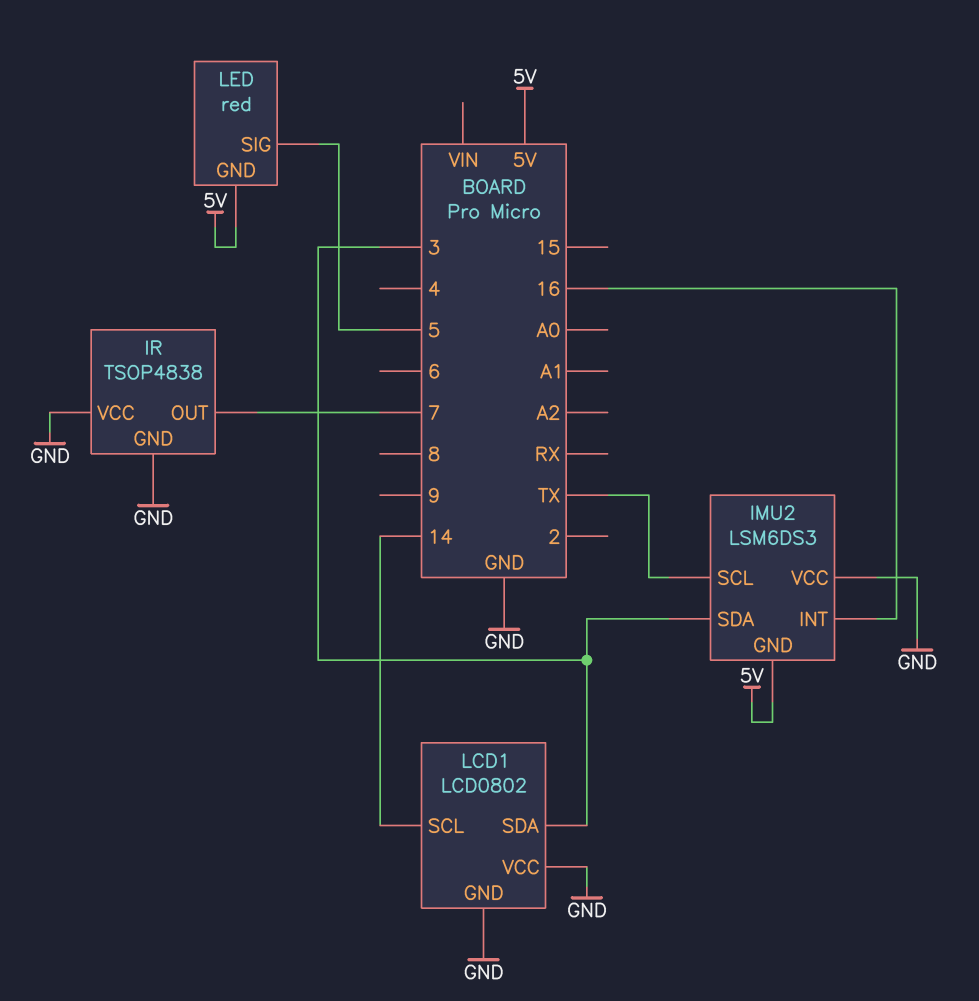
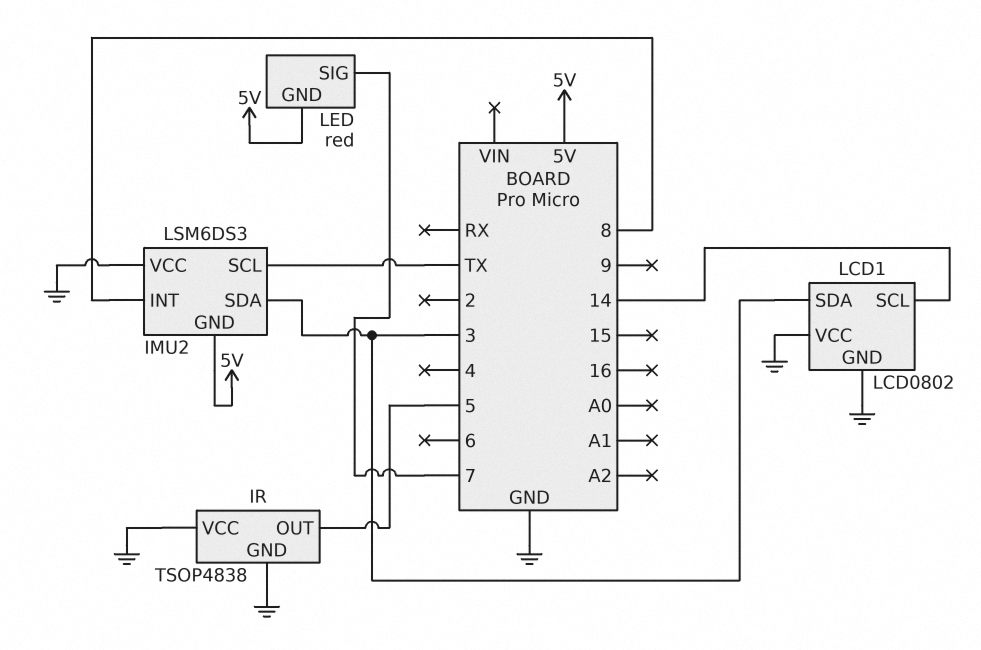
IMU2 pin INT: 16 -> 8
IR pin OUT: 7 -> 5
LED pin SIG: 5 -> 7

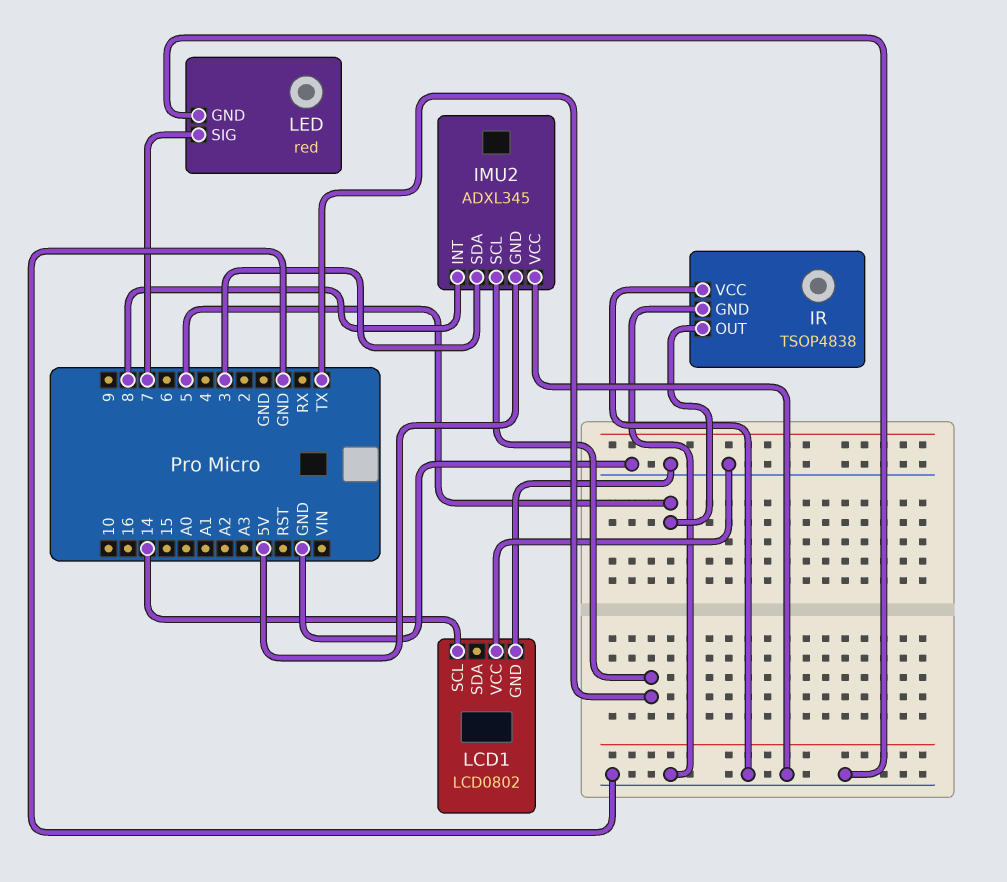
IMU2: LSM6DS3 -> ADXL345
LCD1 pin SDA: 3 -> none
LED pin GND: 5V -> GND

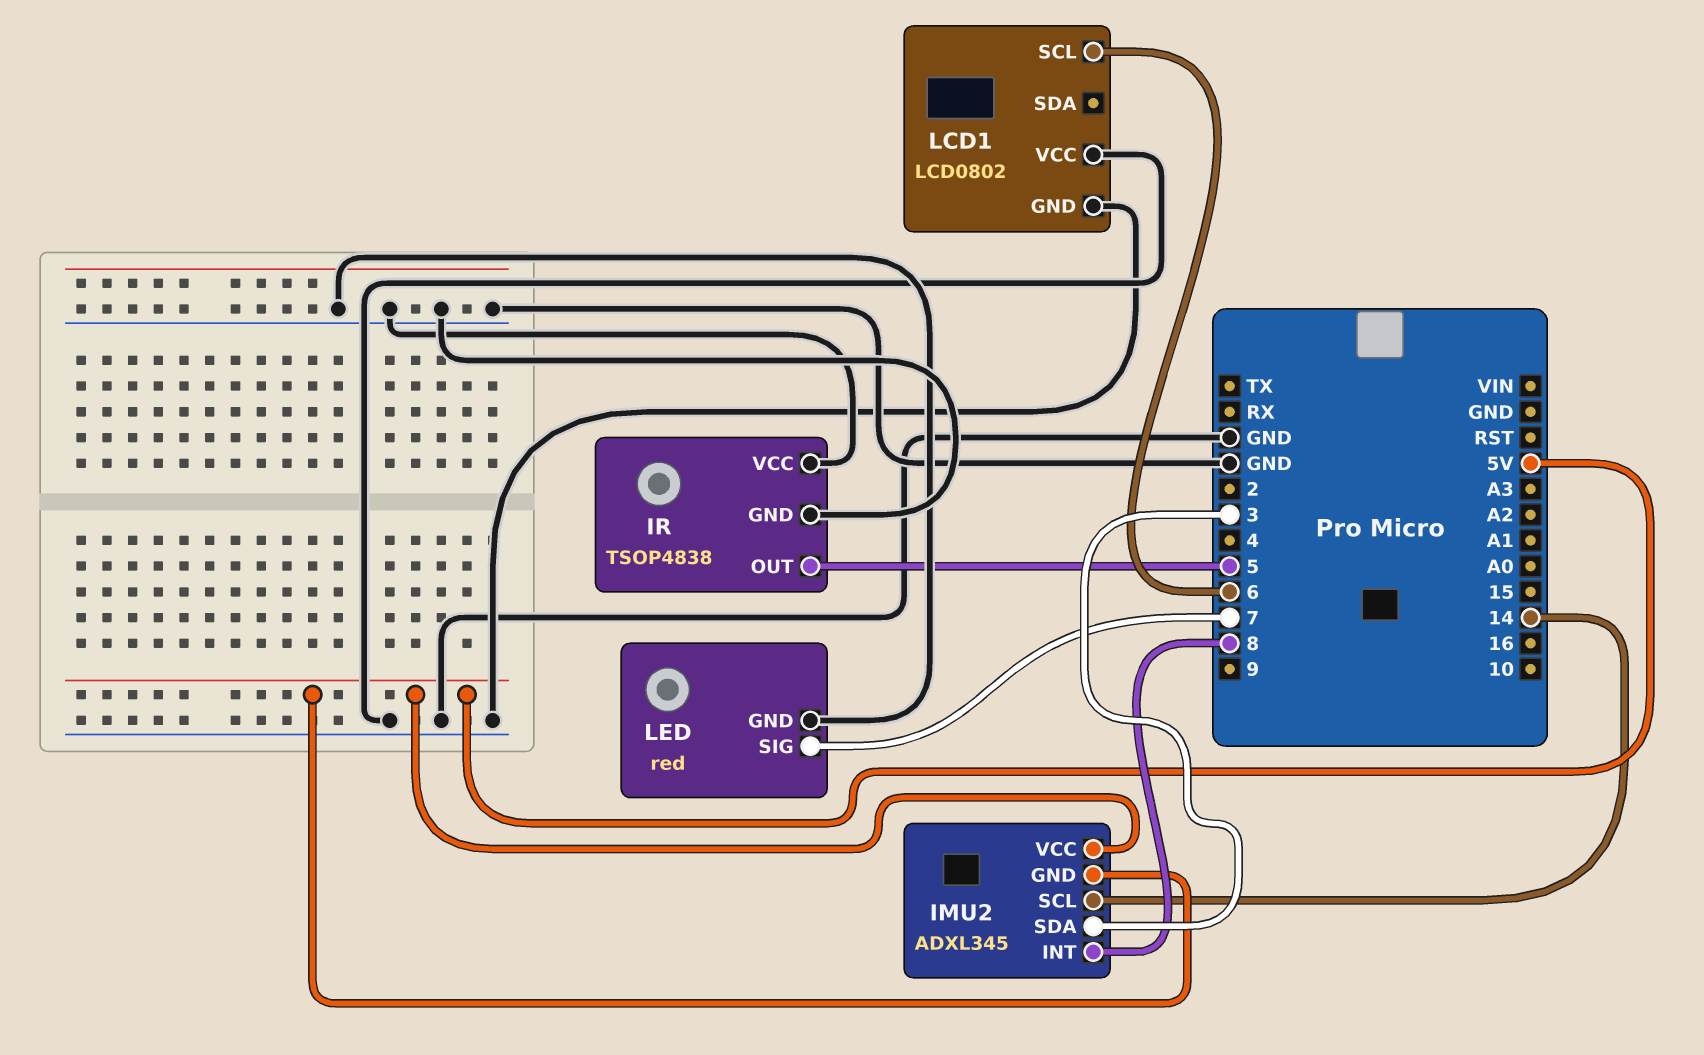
IMU2 pin SCL: TX -> 14
IMU2 pin VCC: GND -> 5V
LCD1 pin SCL: 14 -> 6

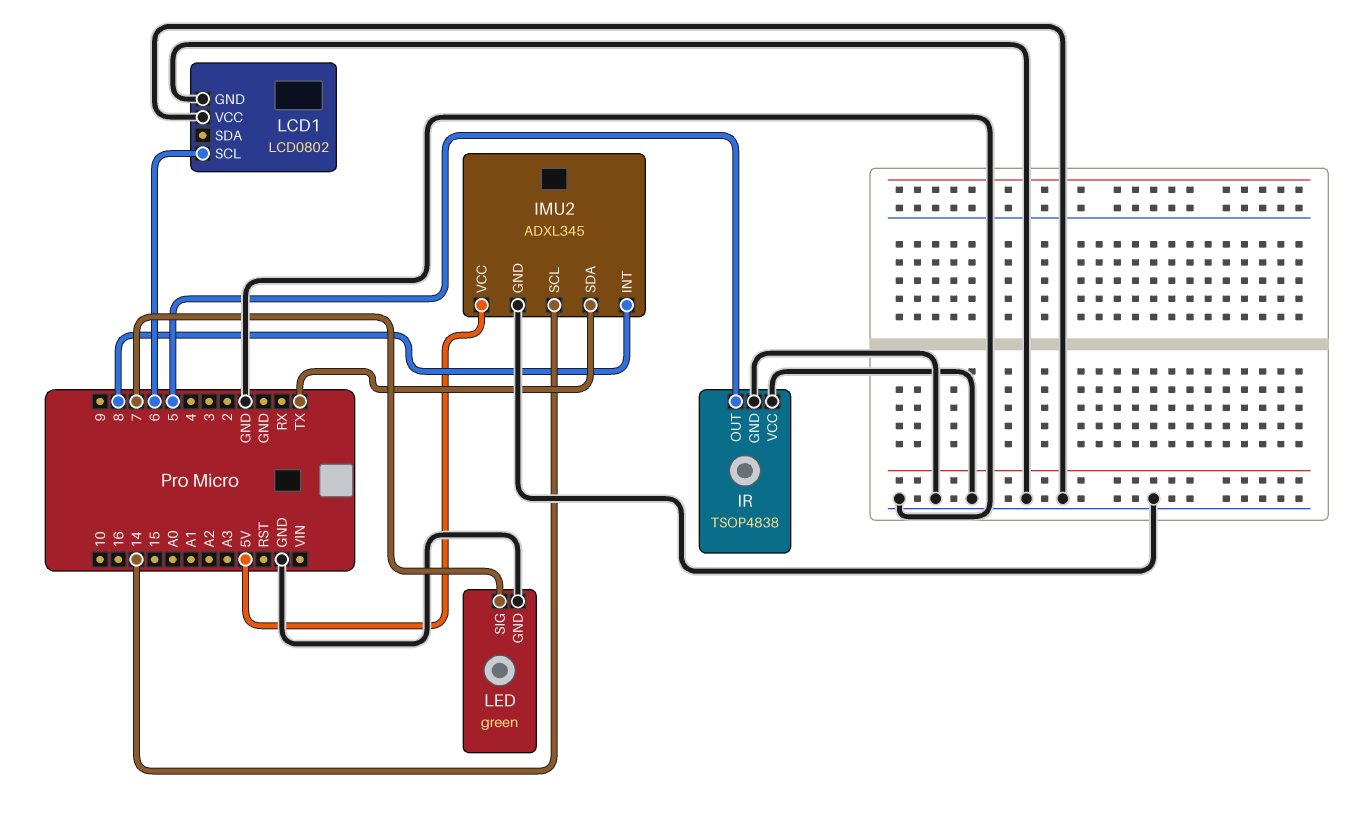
IMU2 pin GND: 5V -> GND
IMU2 pin SDA: 3 -> TX
LED: red -> green

